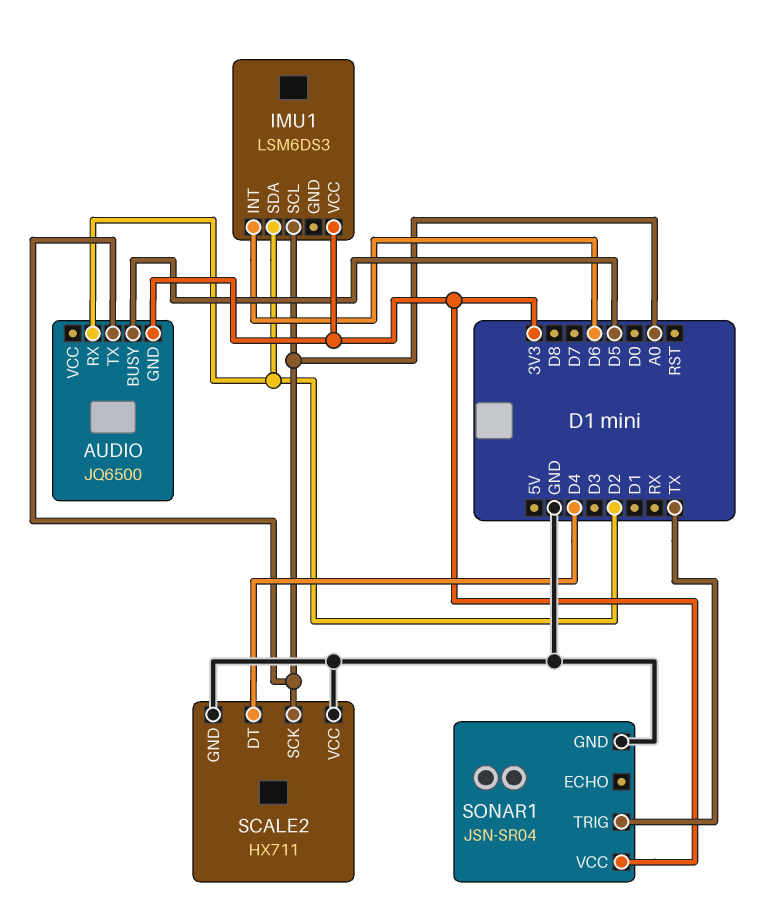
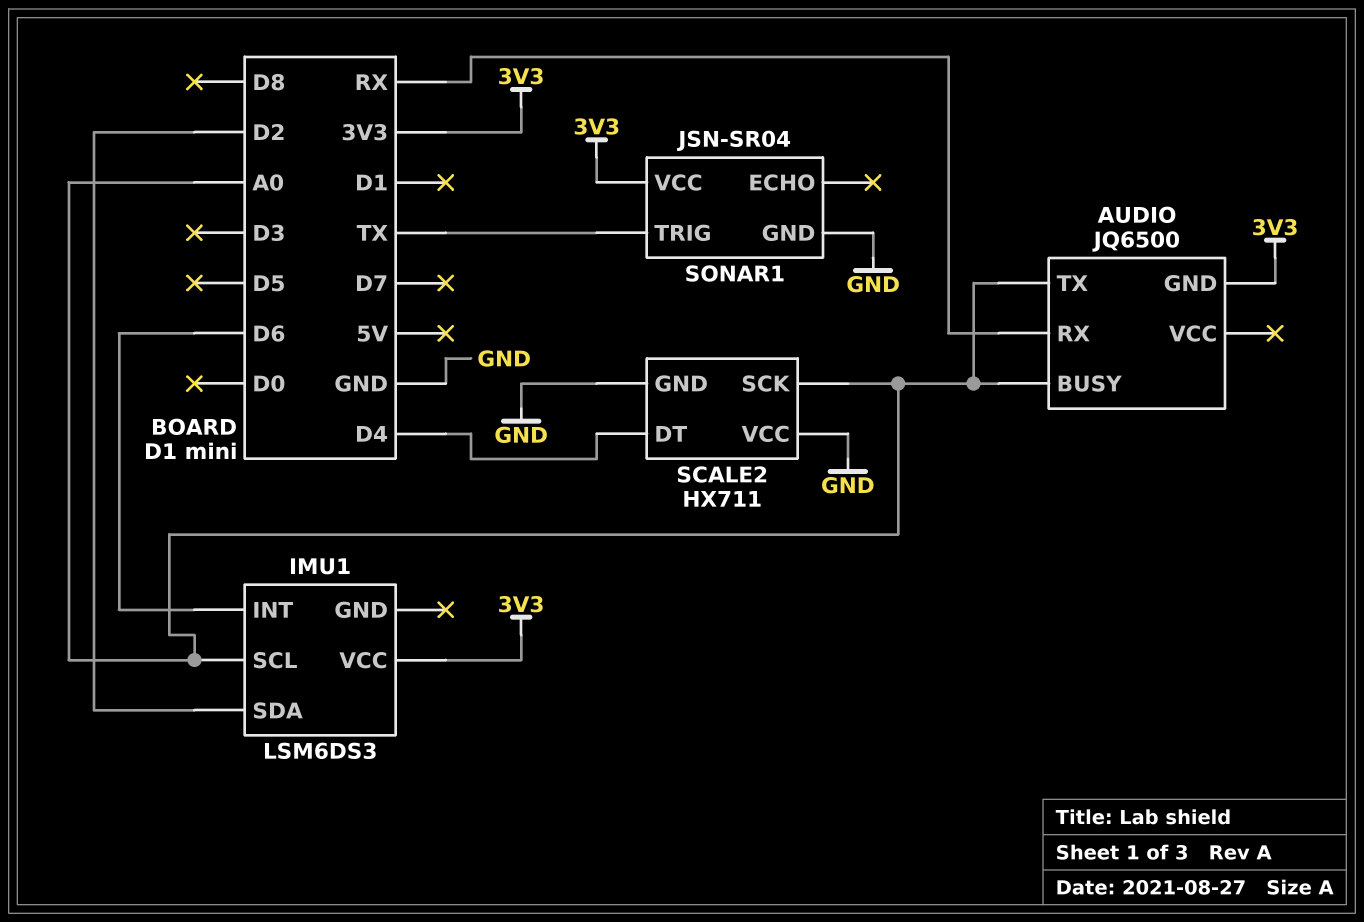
AUDIO pin BUSY: D5 -> A0
AUDIO pin RX: D2 -> RX

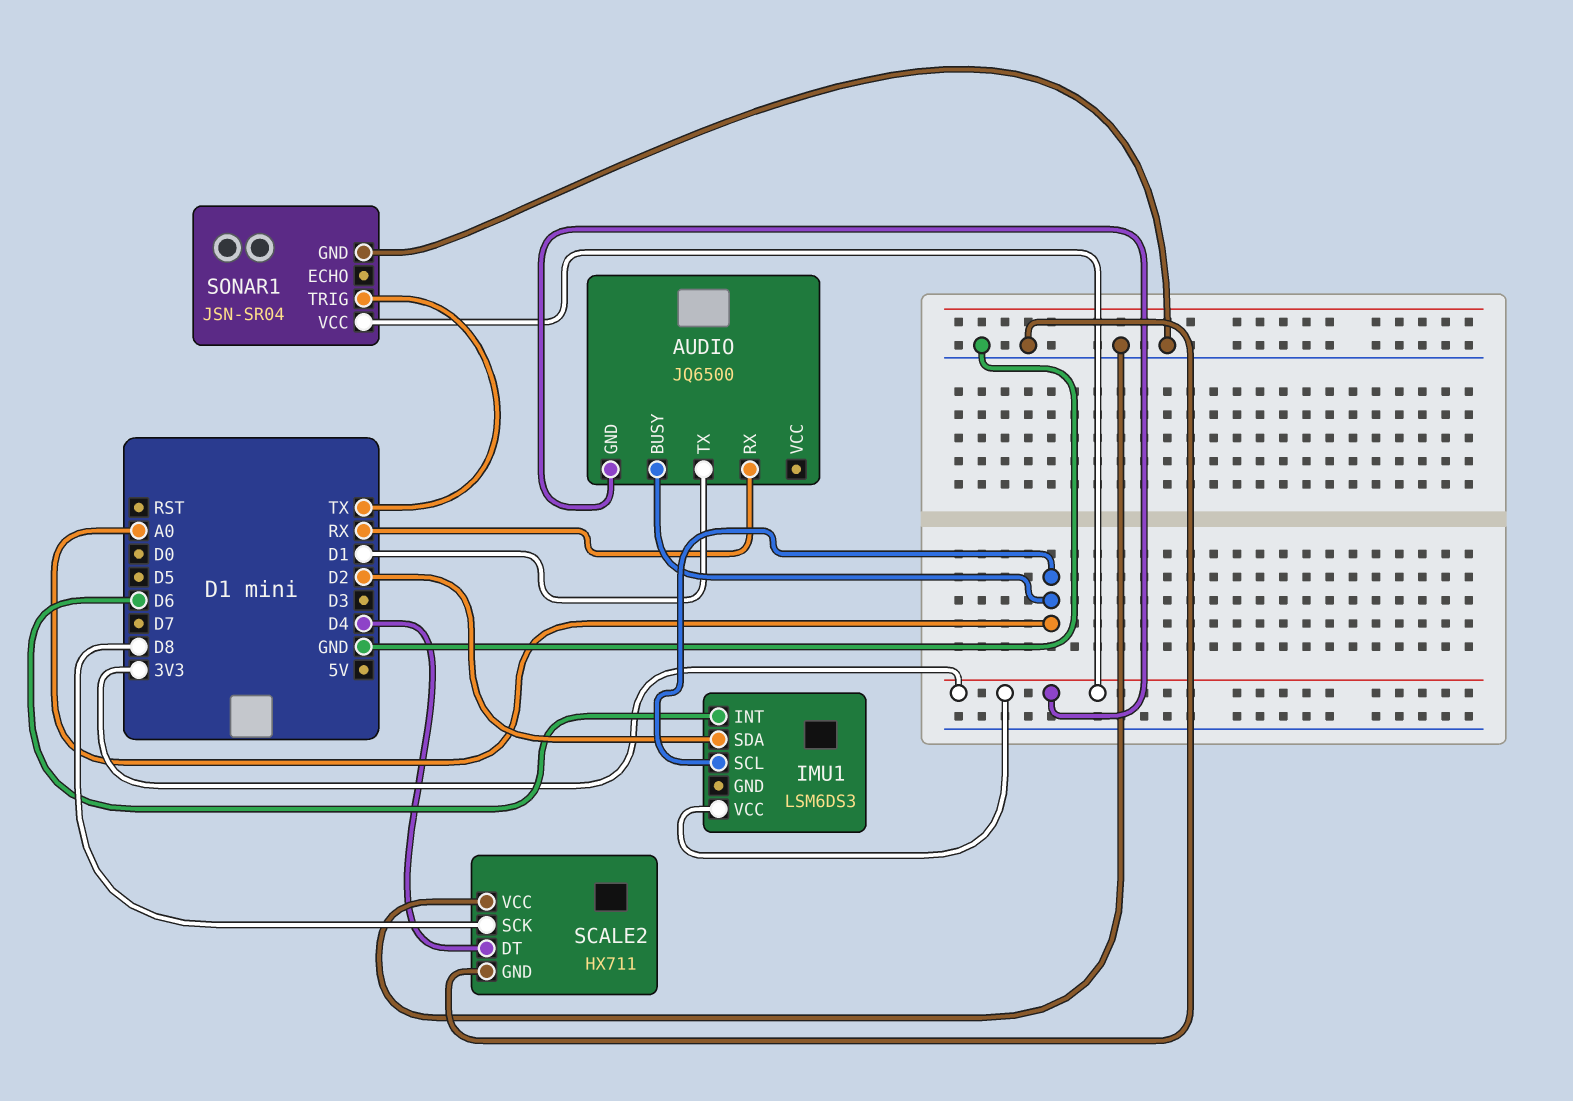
AUDIO pin TX: A0 -> D1
SCALE2 pin SCK: A0 -> D8

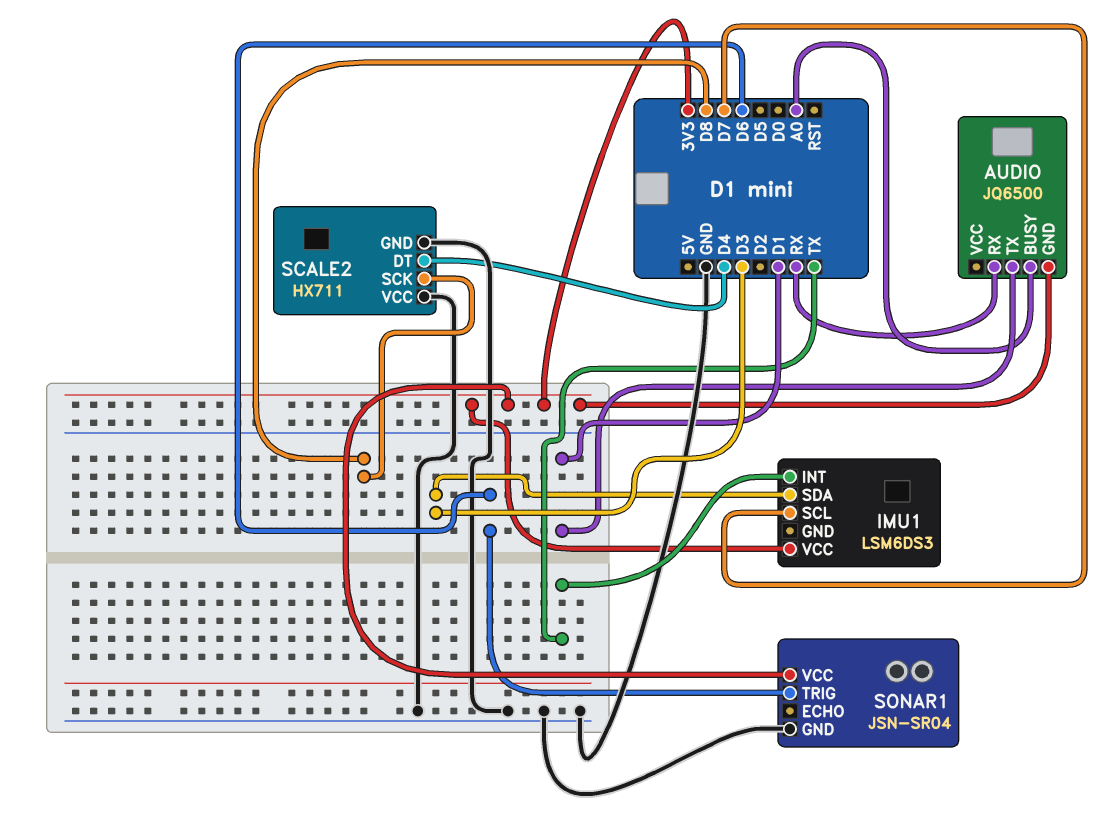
IMU1 pin INT: D6 -> TX
IMU1 pin SCL: A0 -> D7
IMU1 pin SDA: D2 -> D3
SONAR1 pin TRIG: TX -> D6

